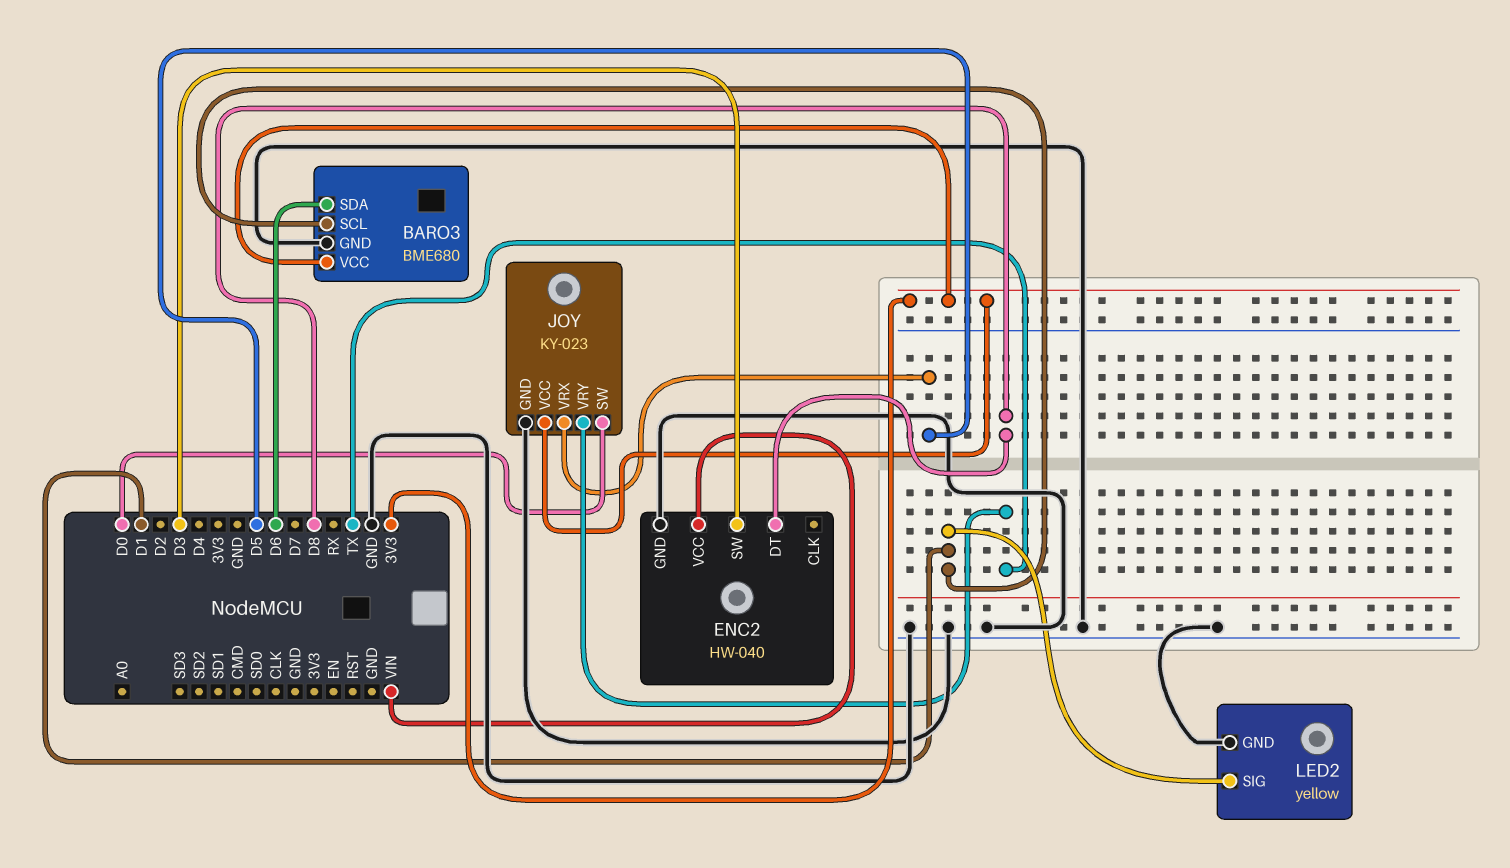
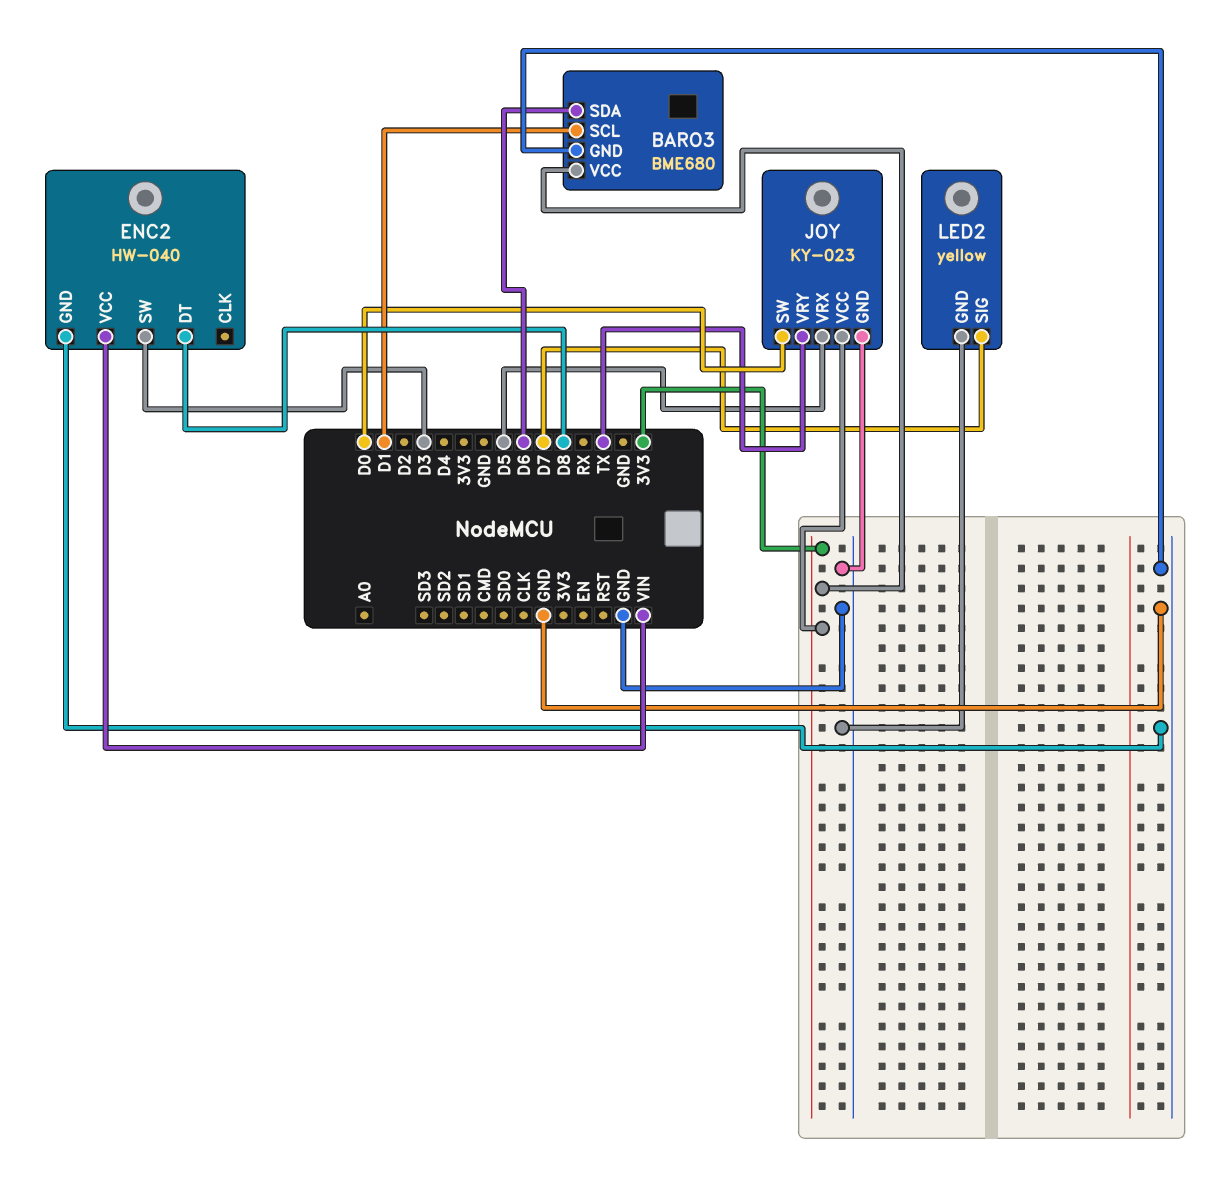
LED2 pin SIG: D1 -> D7

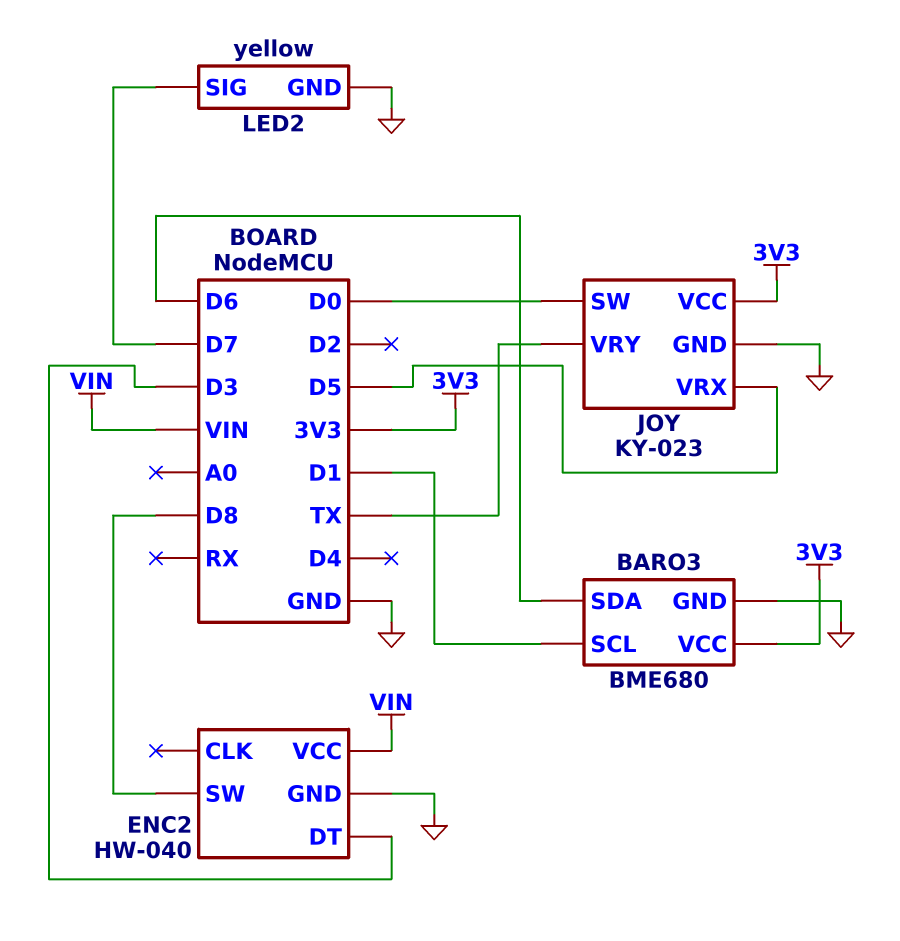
ENC2 pin DT: D8 -> D3
ENC2 pin SW: D3 -> D8

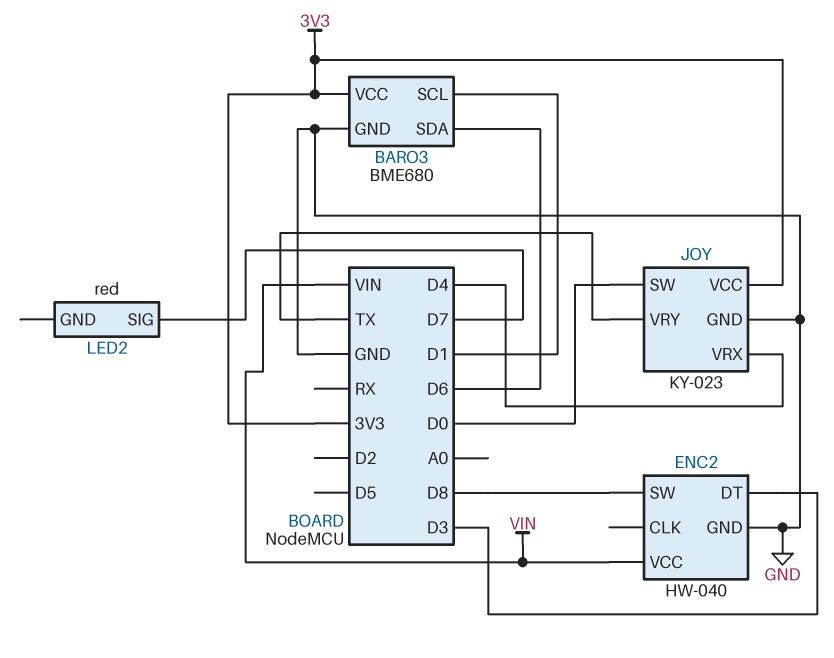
JOY pin VRX: D5 -> D4
LED2: yellow -> red
LED2 pin GND: GND -> none

